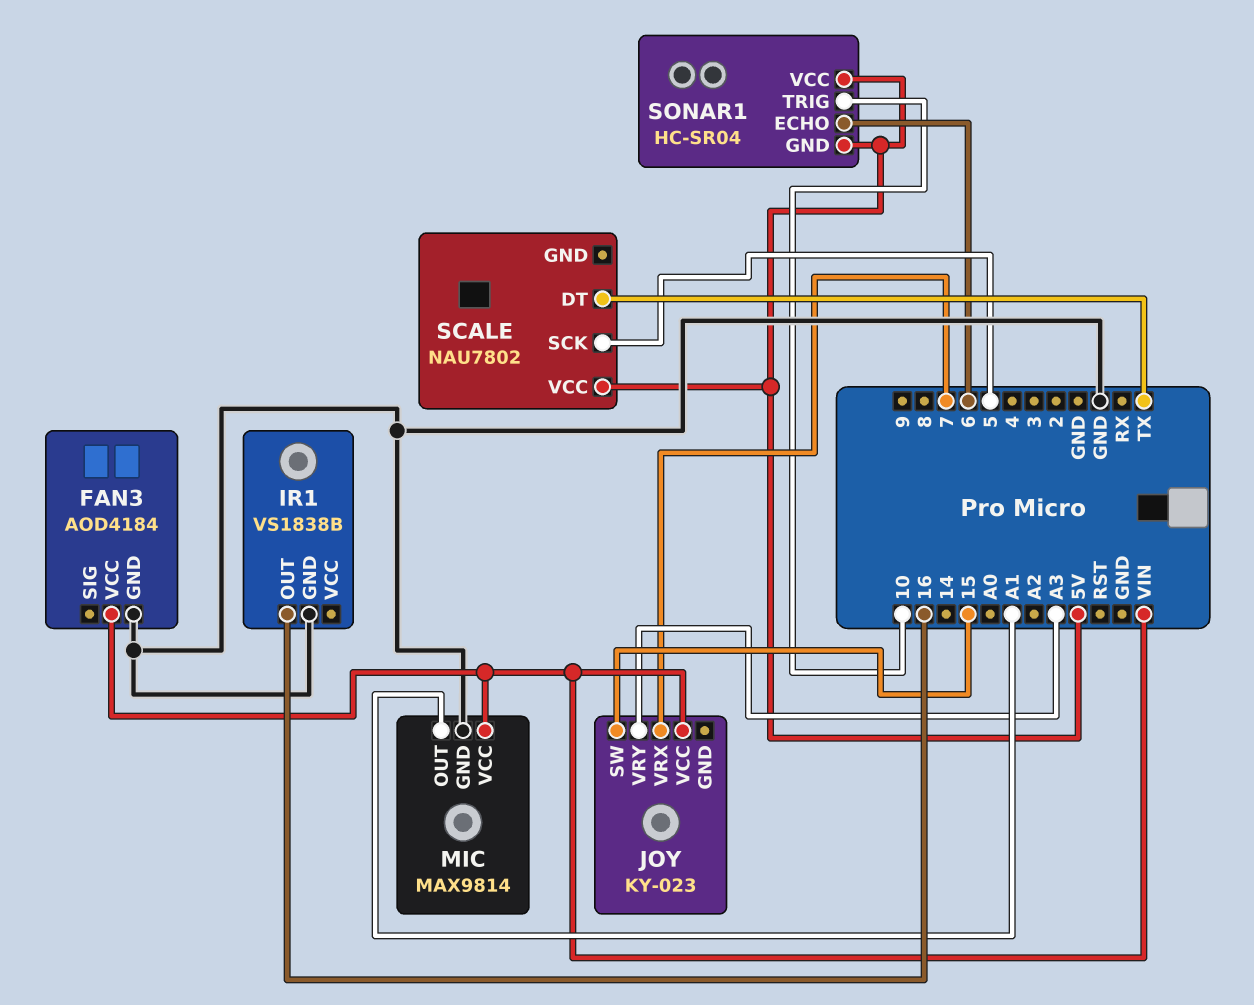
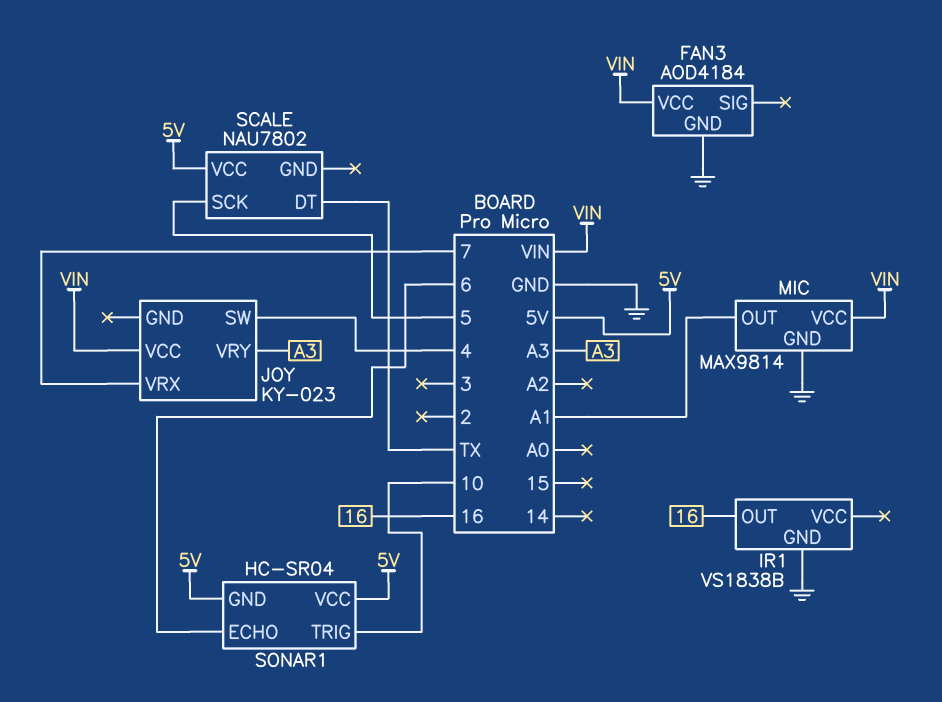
JOY pin SW: 15 -> 4

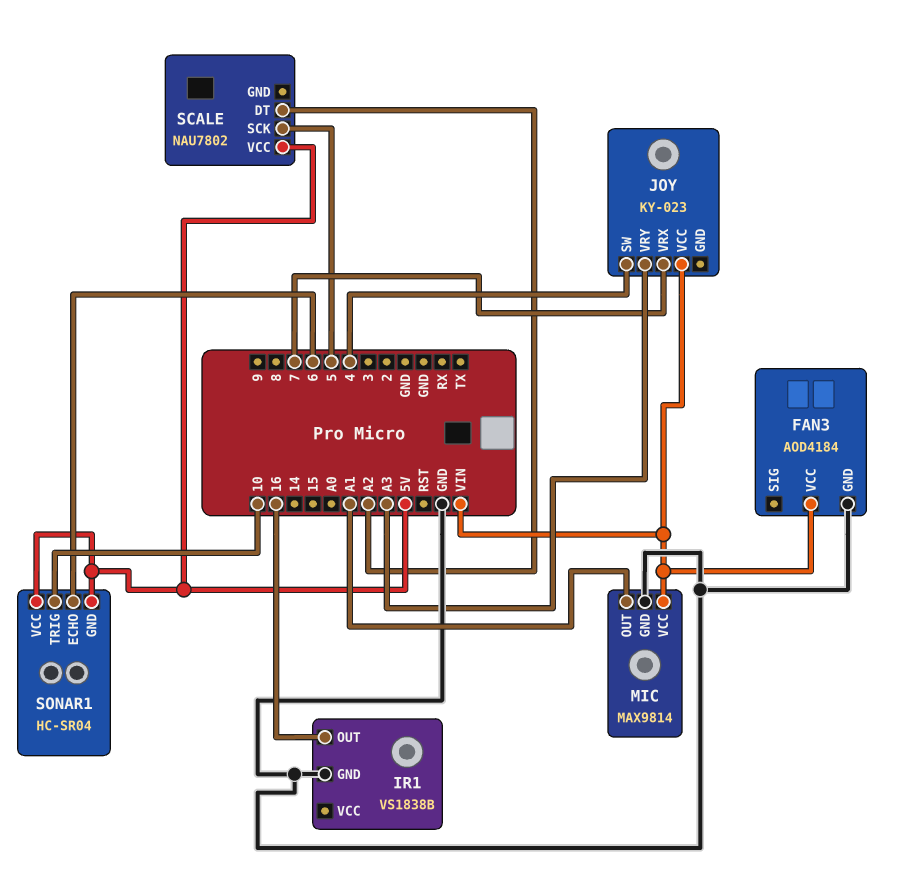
SCALE pin DT: TX -> A2

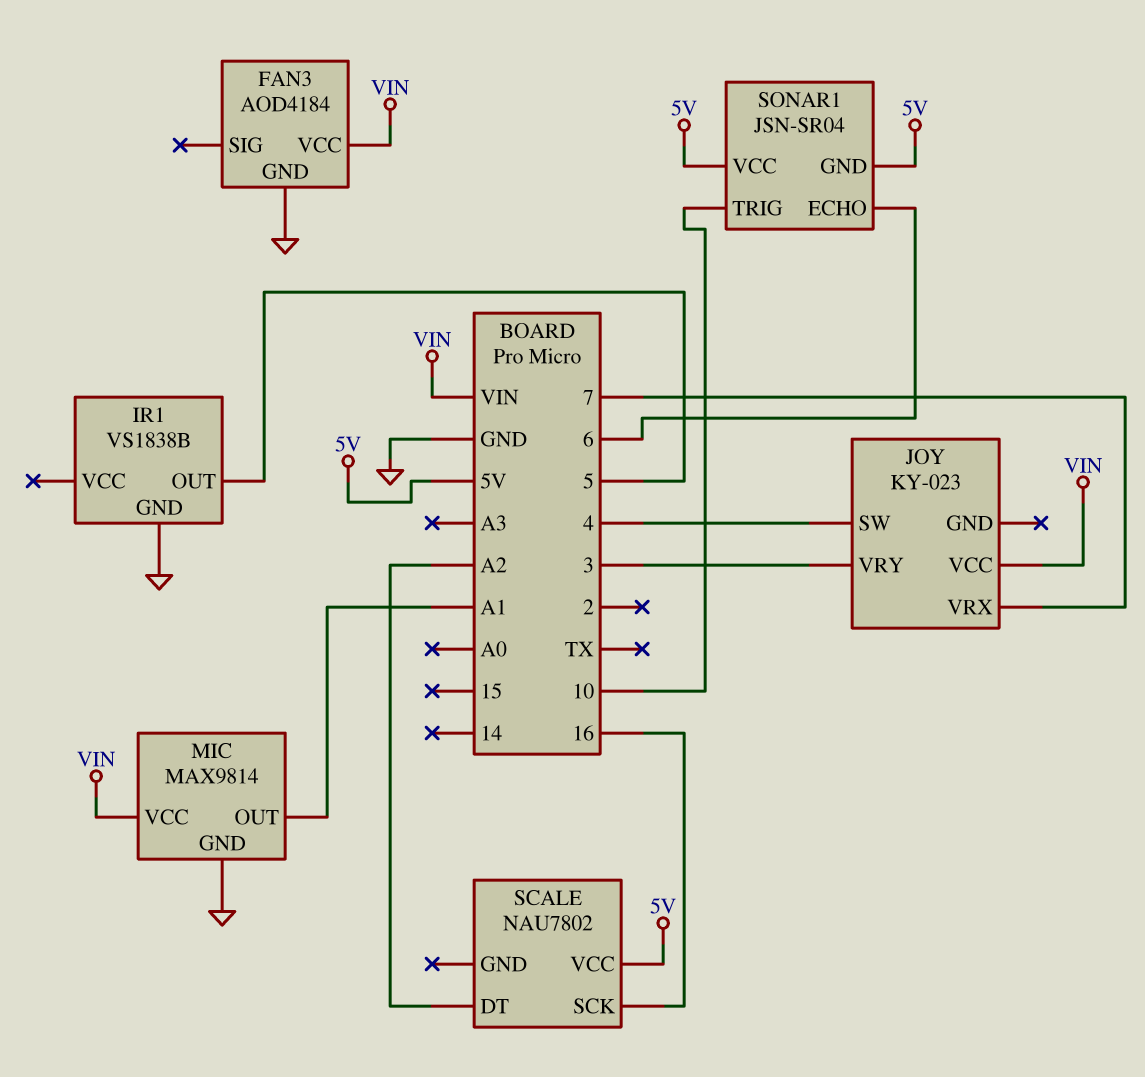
IR1 pin OUT: 16 -> 5
JOY pin VRY: A3 -> 3
SCALE pin SCK: 5 -> 16
SONAR1: HC-SR04 -> JSN-SR04

